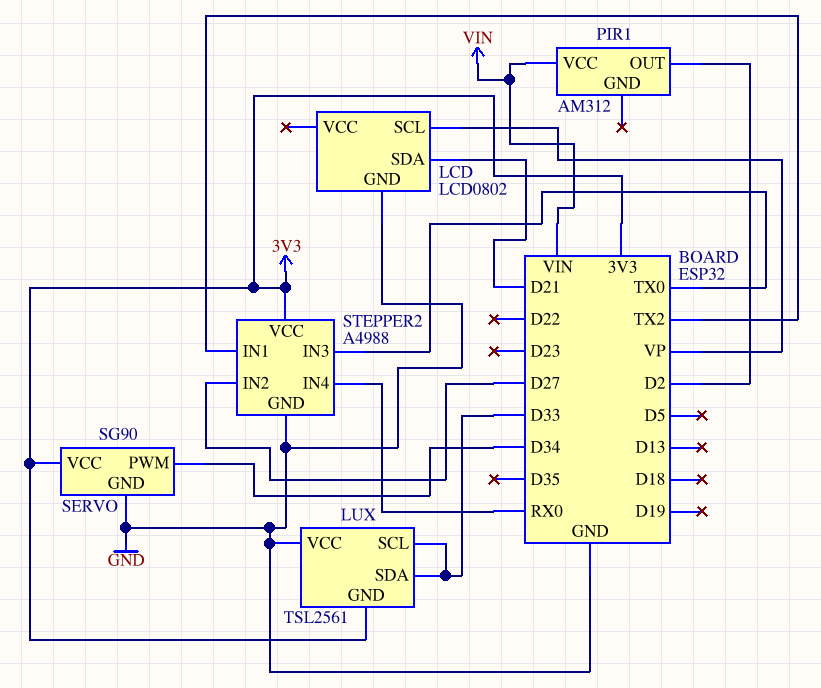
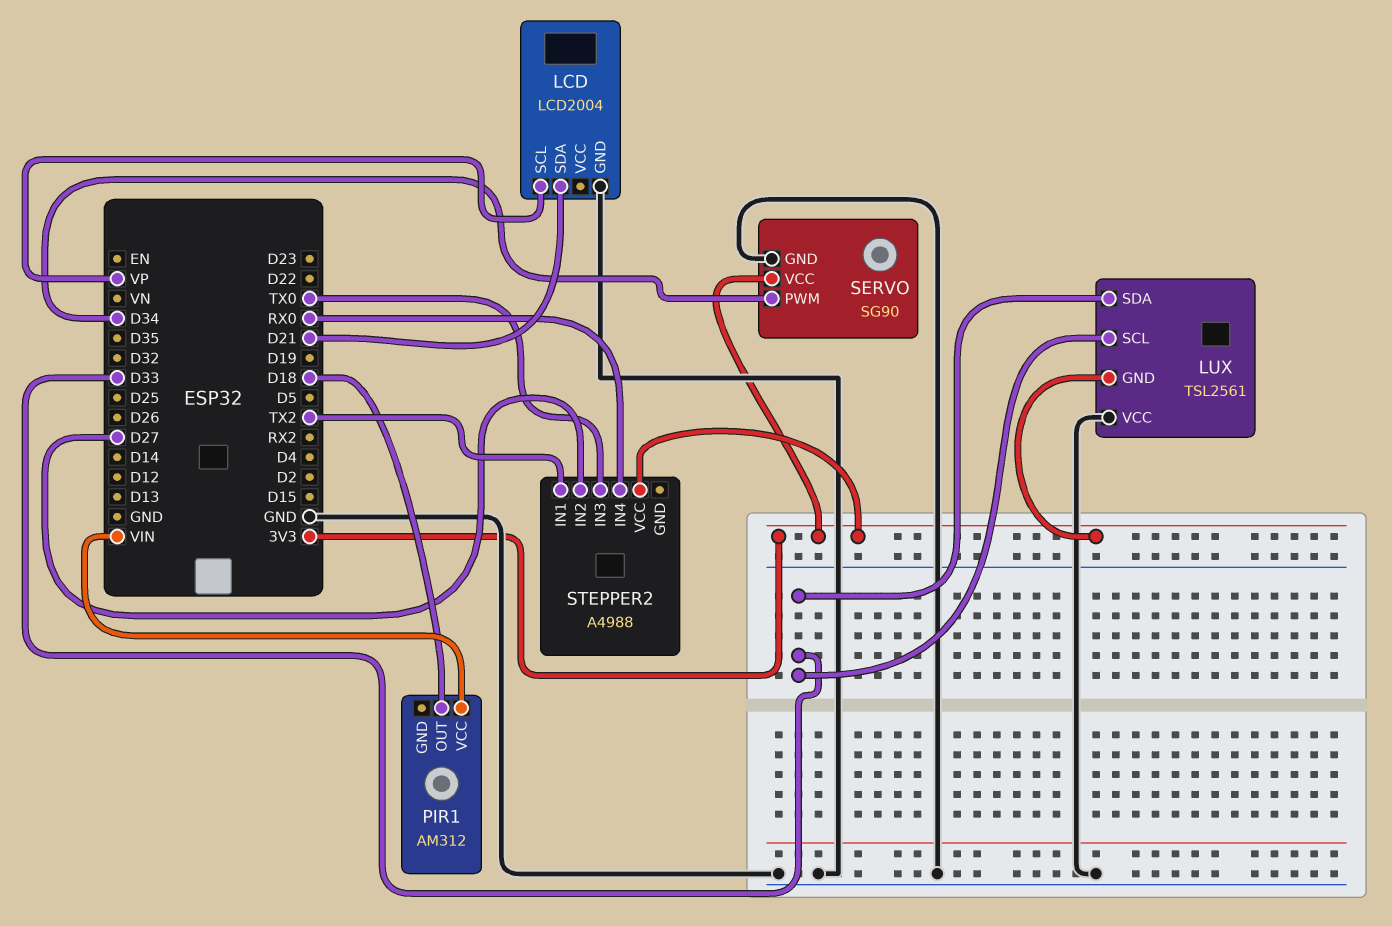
LCD: LCD0802 -> LCD2004
PIR1 pin OUT: D2 -> D18
STEPPER2 pin GND: GND -> none

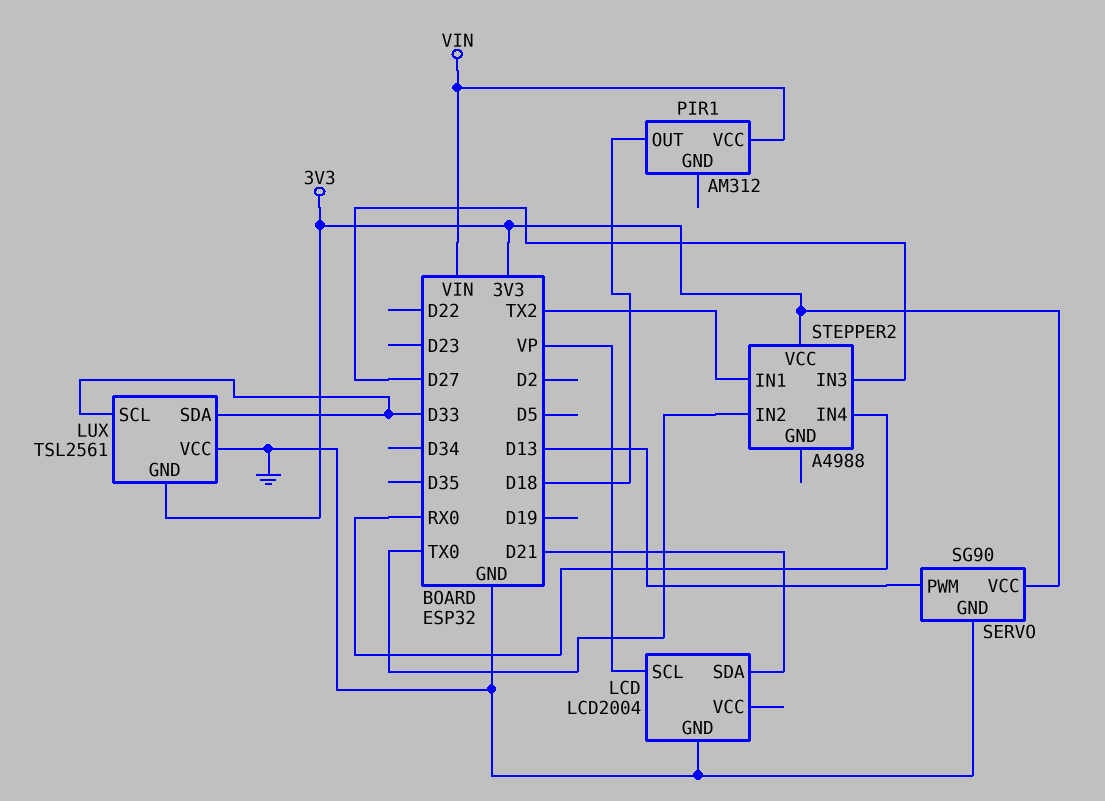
SERVO pin PWM: D34 -> D13
STEPPER2 pin IN2: D27 -> TX0
STEPPER2 pin IN3: TX0 -> D27

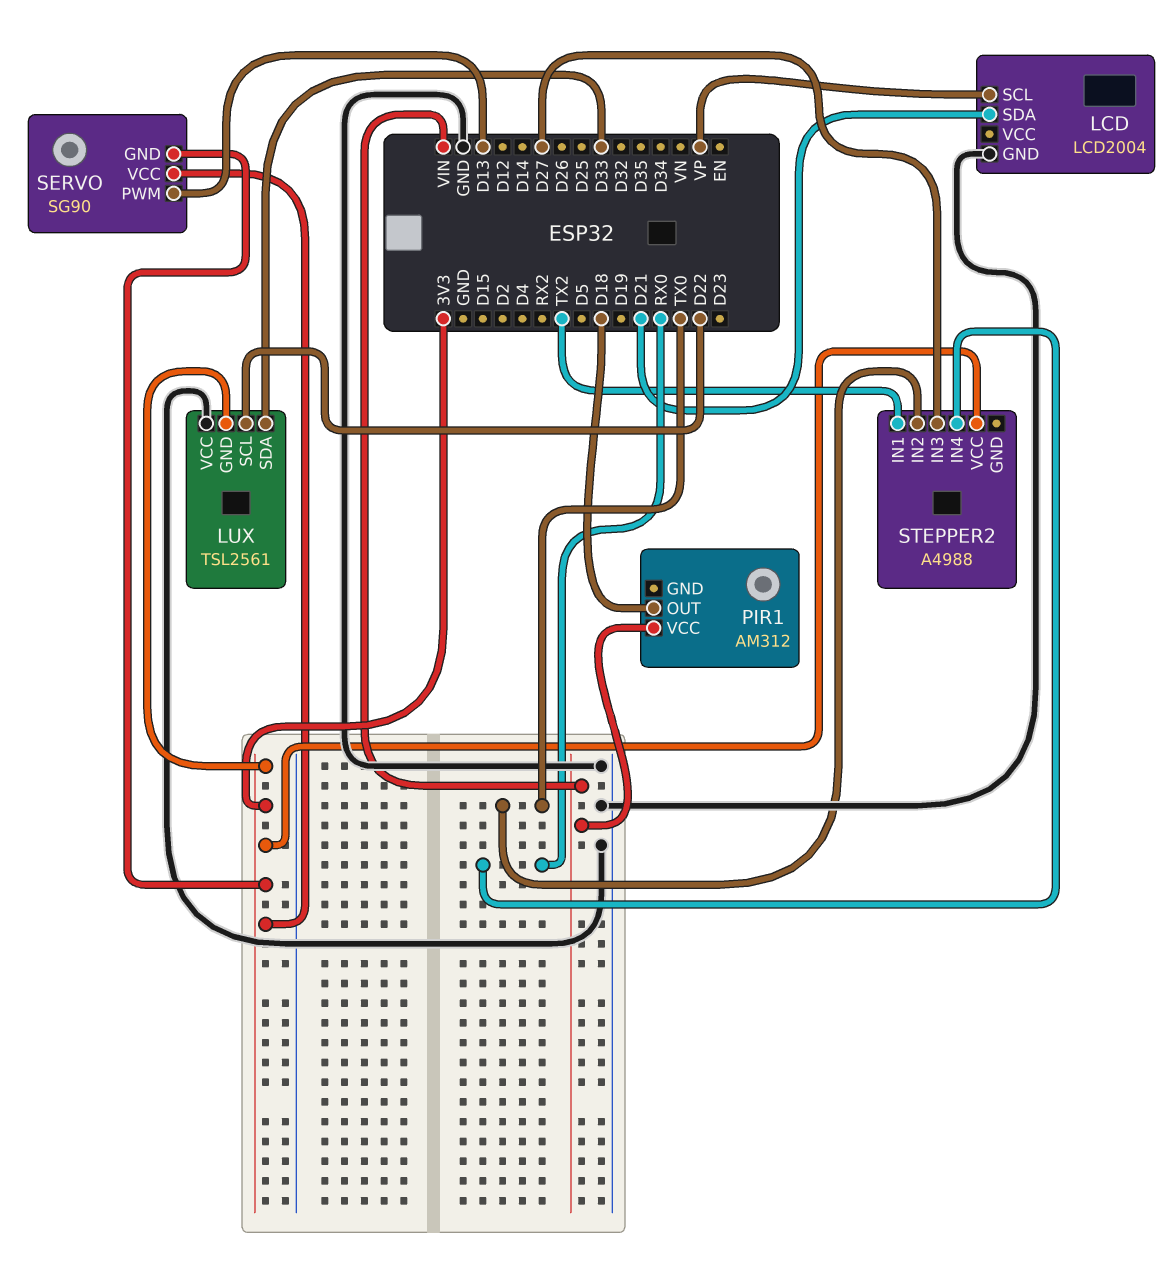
LUX pin SCL: D33 -> D22
SERVO pin GND: GND -> 3V3

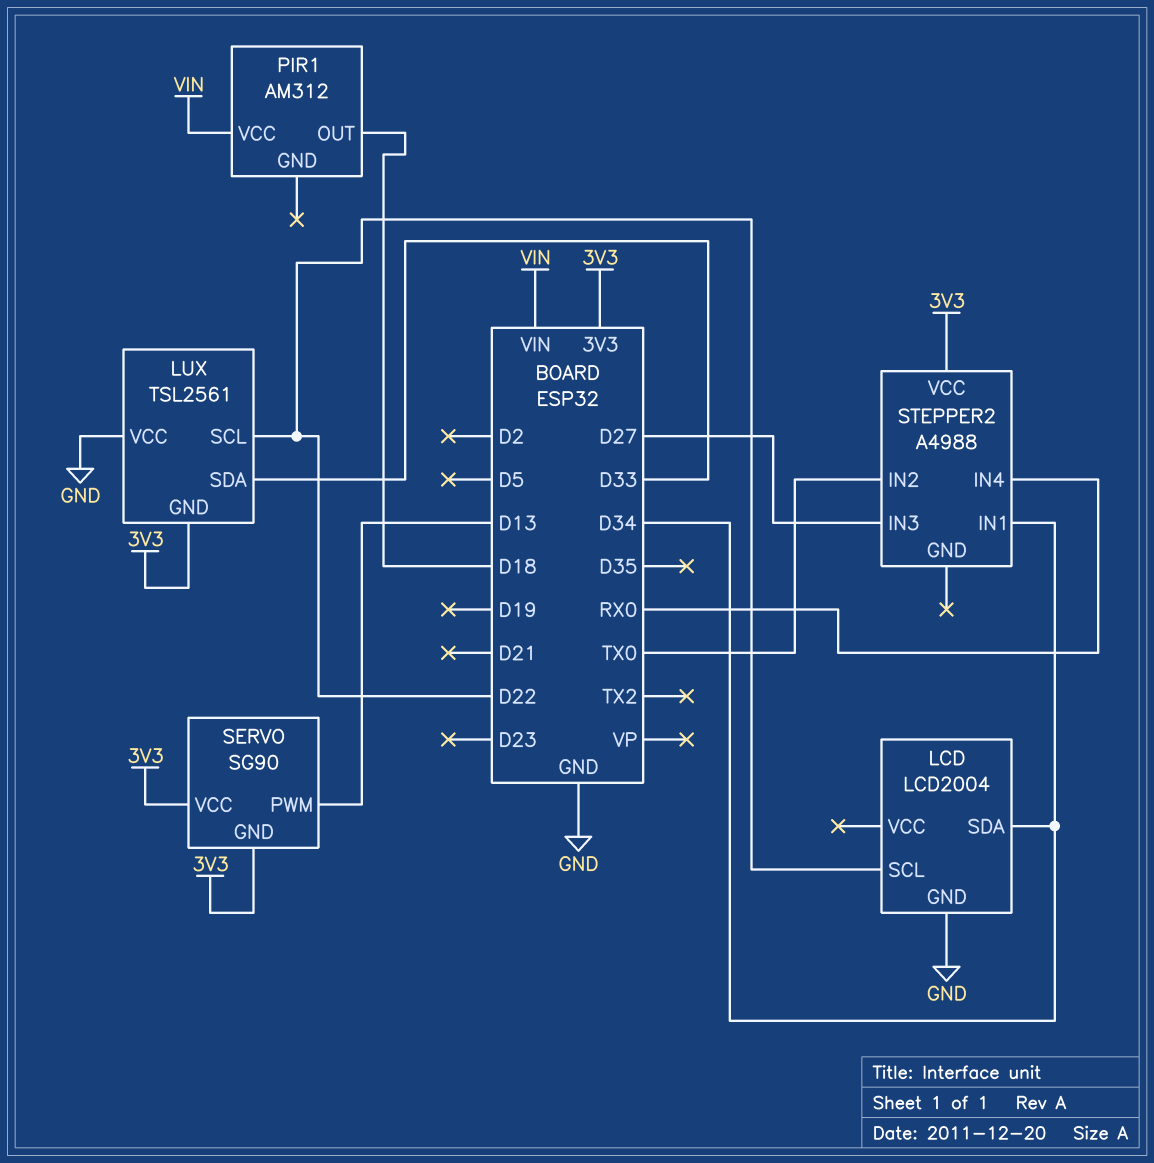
LCD pin SCL: VP -> D22
LCD pin SDA: D21 -> D34
STEPPER2 pin IN1: TX2 -> D34

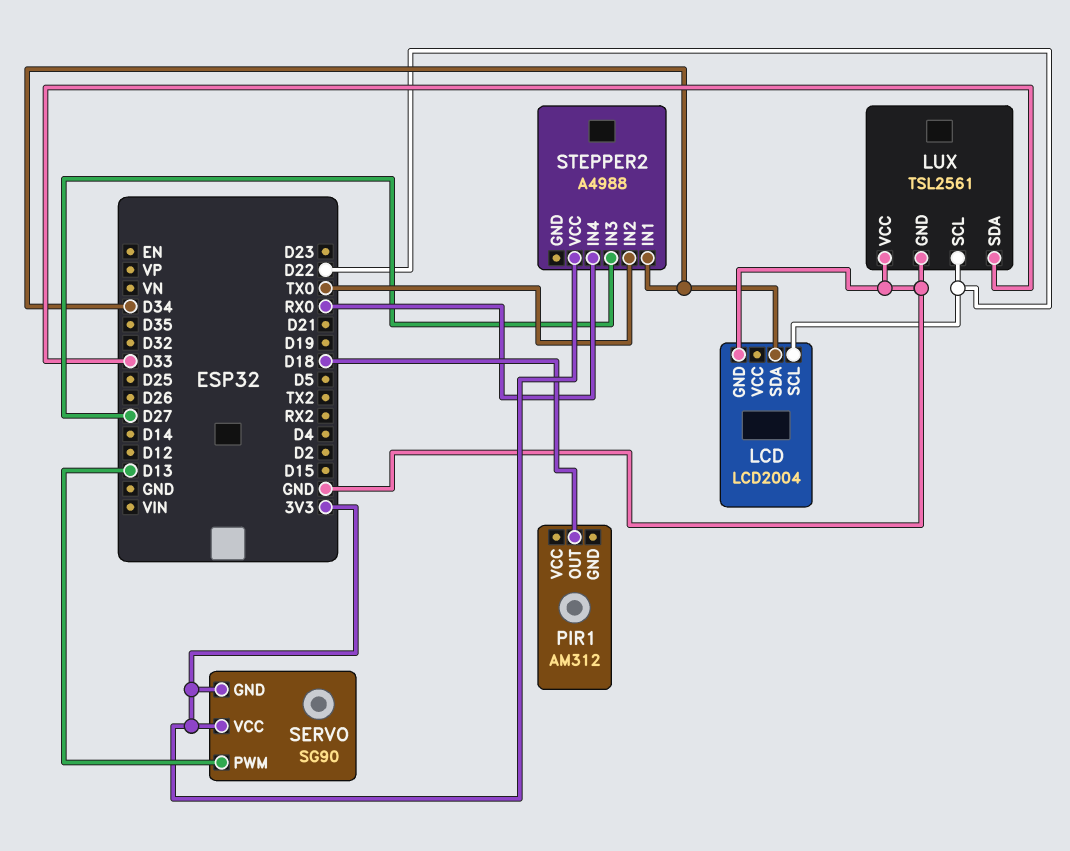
LUX pin GND: 3V3 -> GND
PIR1 pin VCC: VIN -> none

